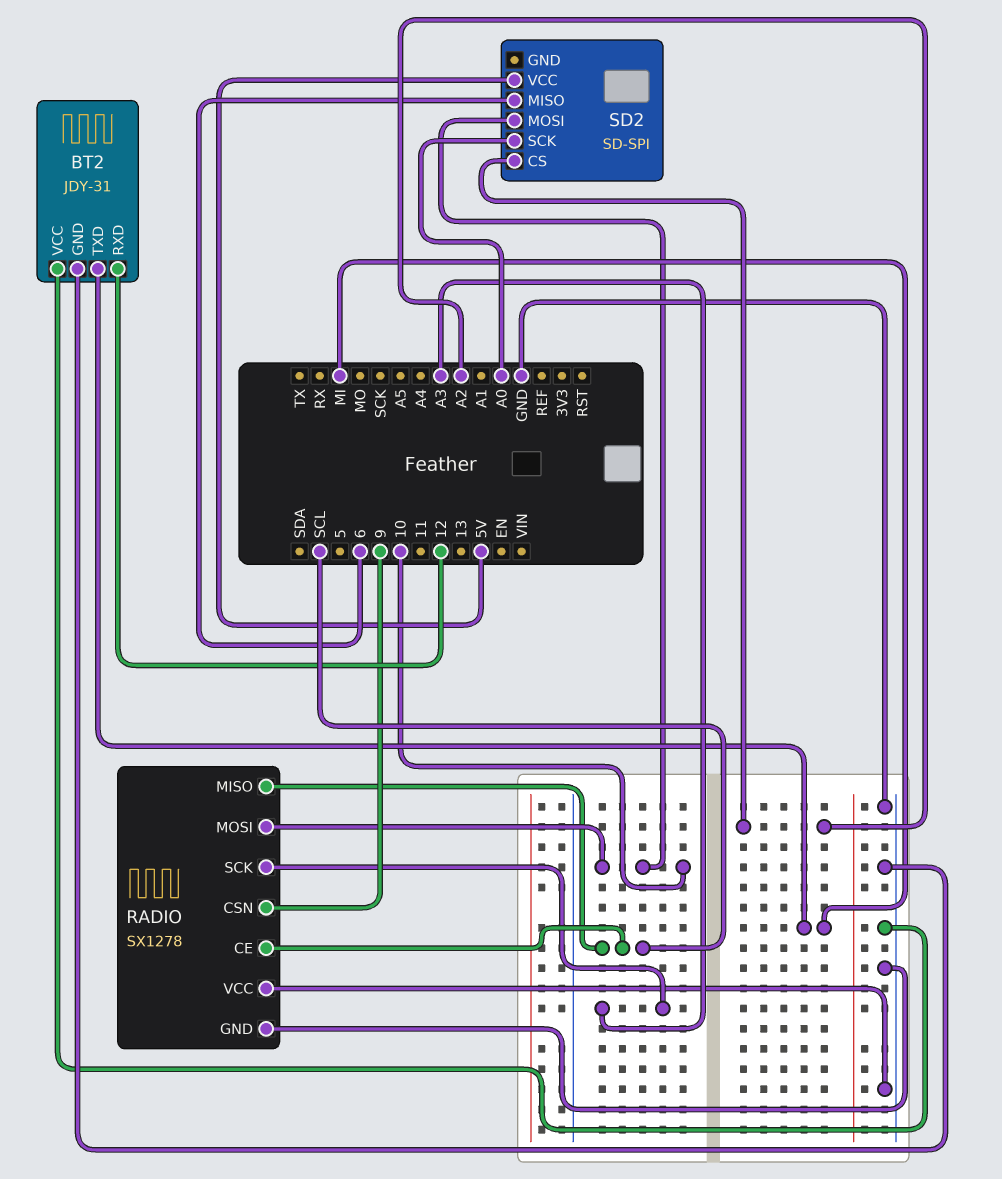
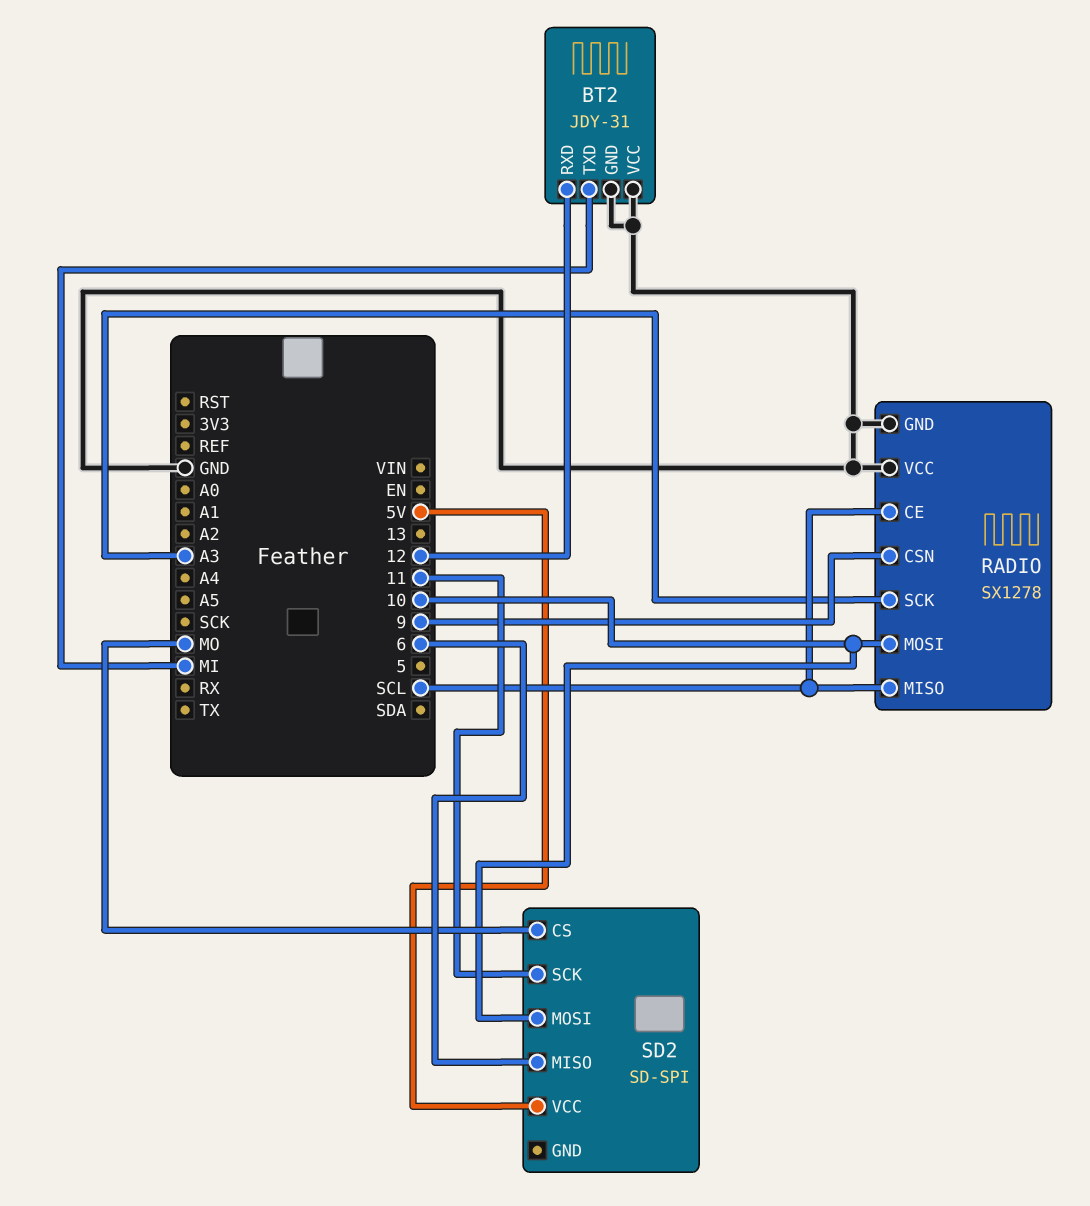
SD2 pin CS: A2 -> MO
SD2 pin SCK: A0 -> 11

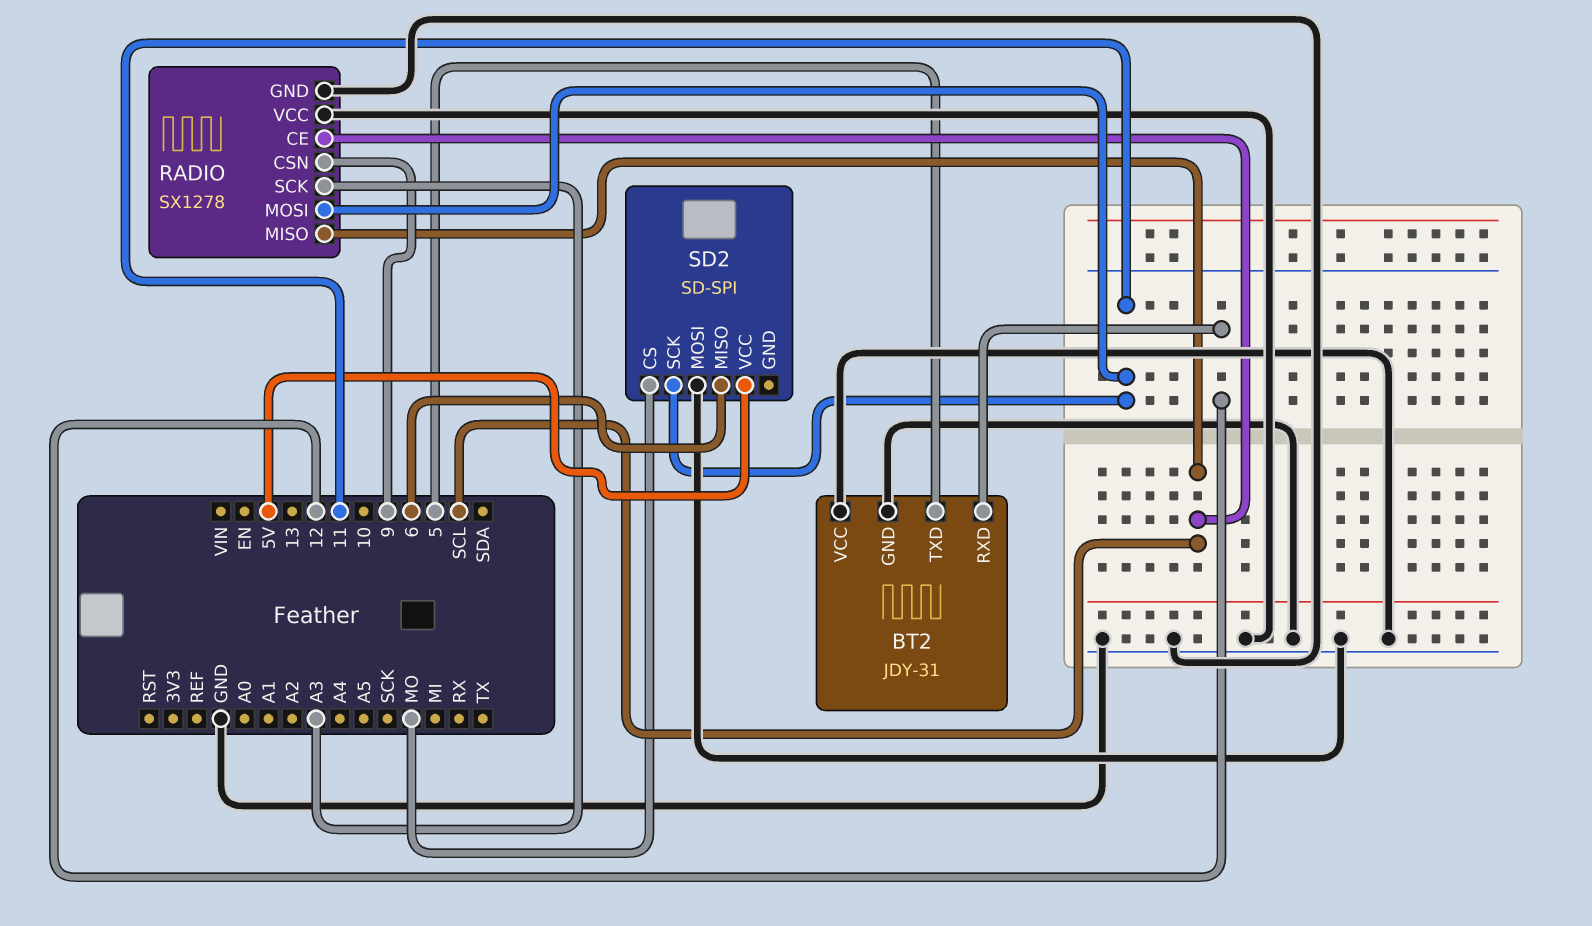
BT2 pin TXD: MI -> 5
RADIO pin MOSI: 10 -> 11
SD2 pin MOSI: 10 -> GND

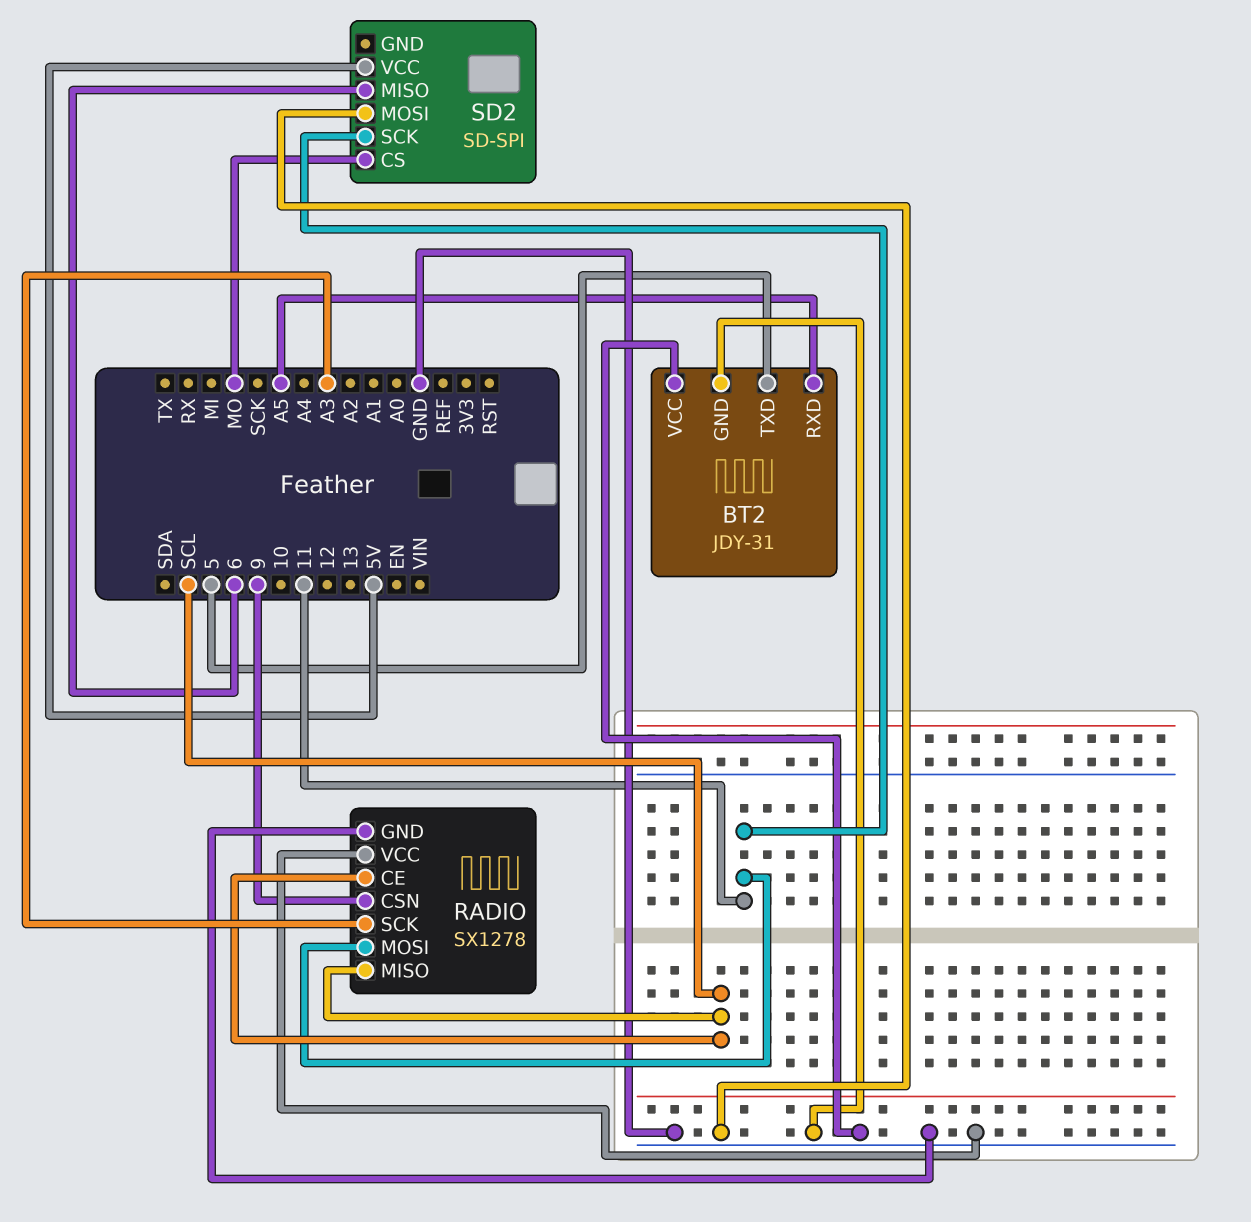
BT2 pin RXD: 12 -> A5

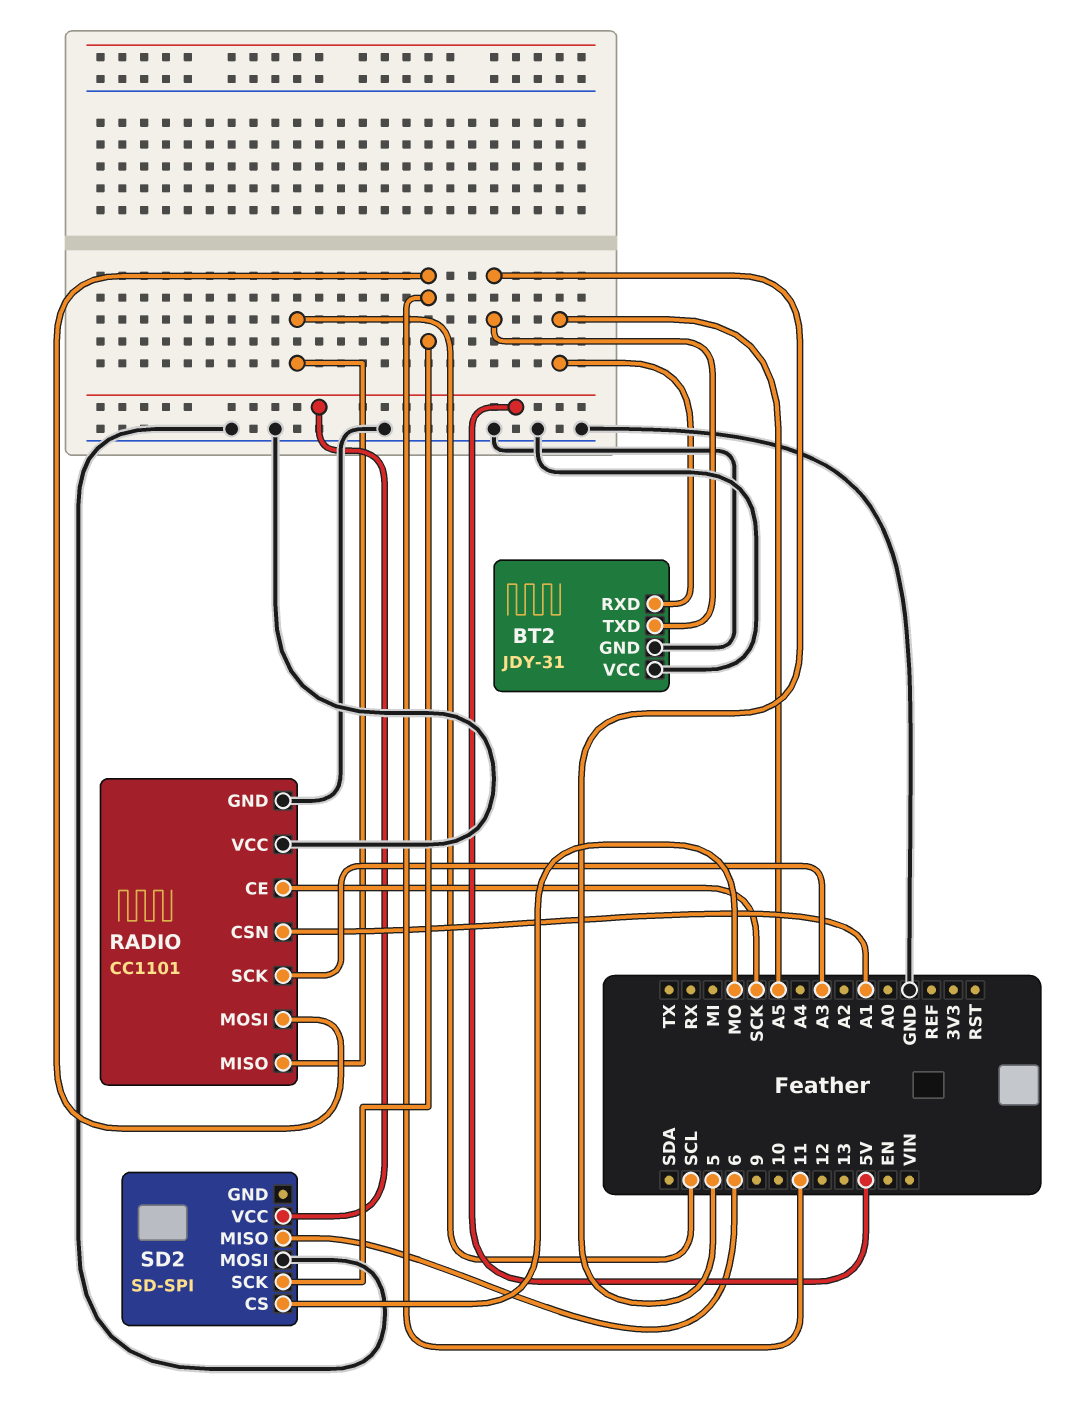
RADIO: SX1278 -> CC1101
RADIO pin CE: SCL -> SCK
RADIO pin CSN: 9 -> A1

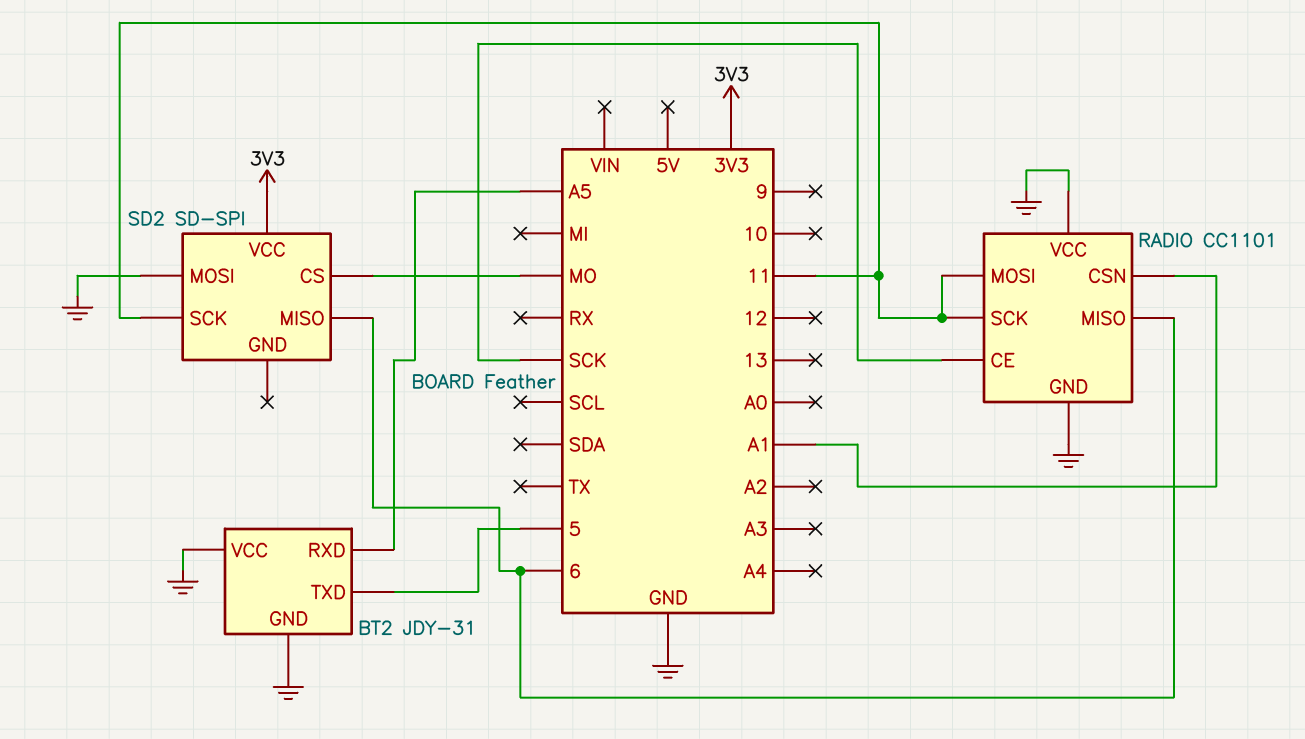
RADIO pin MISO: SCL -> 6
RADIO pin SCK: A3 -> 11
SD2 pin VCC: 5V -> 3V3

